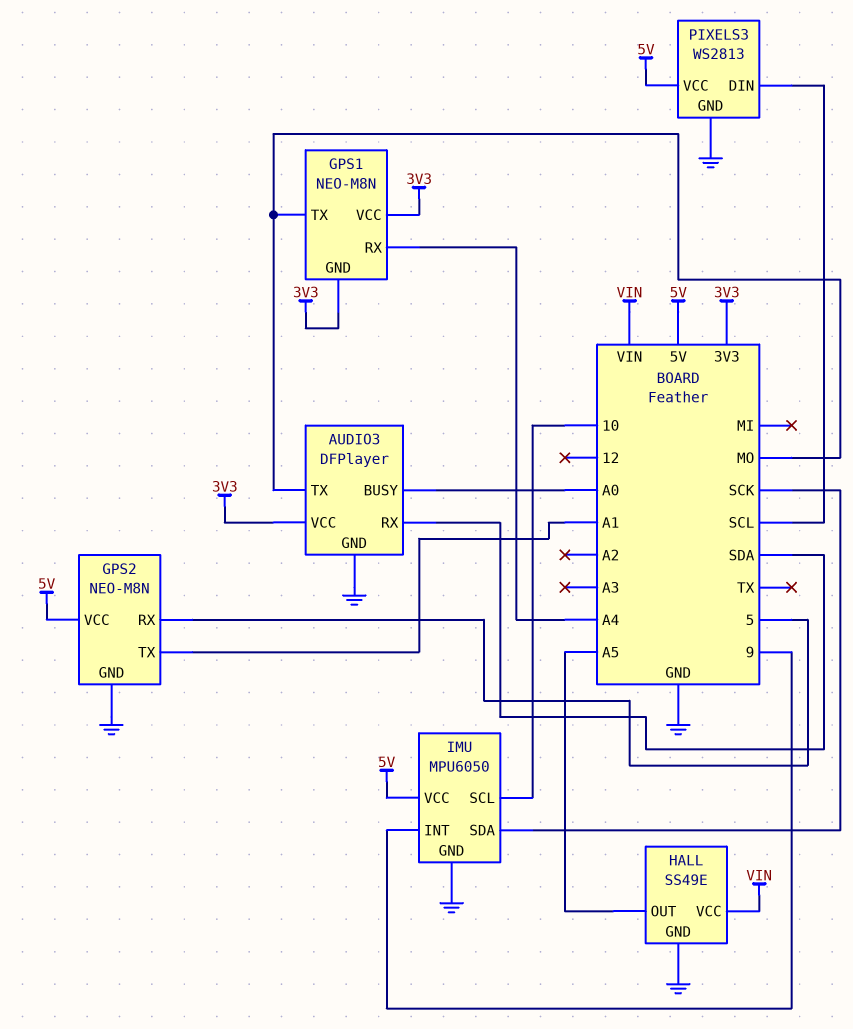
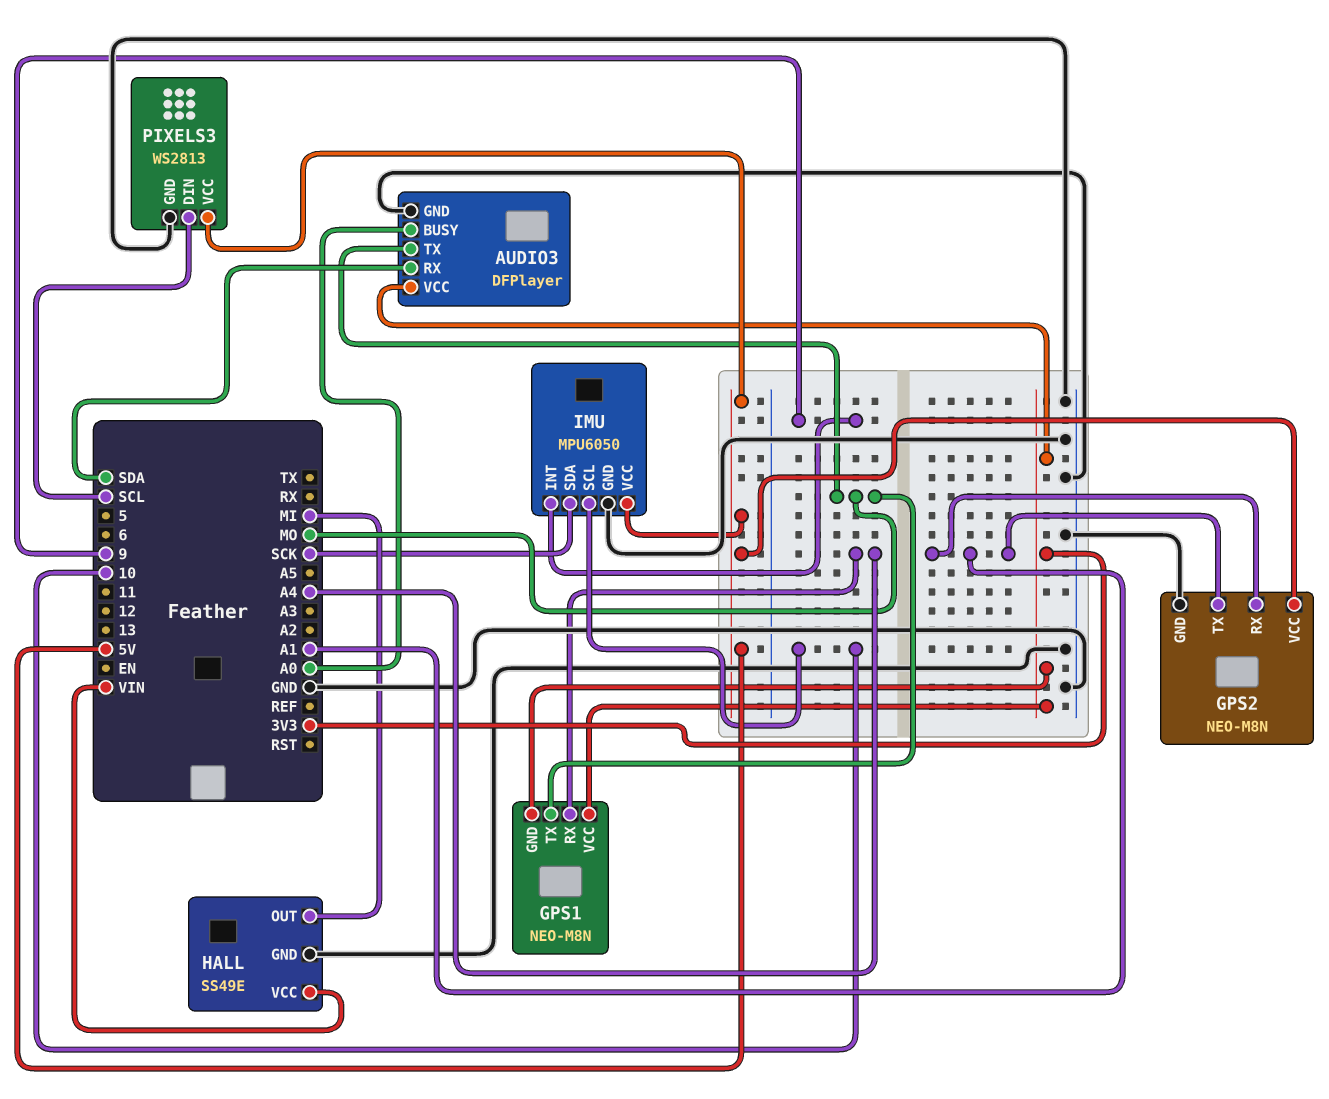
GPS2 pin RX: 5 -> A1
HALL pin OUT: A5 -> MI

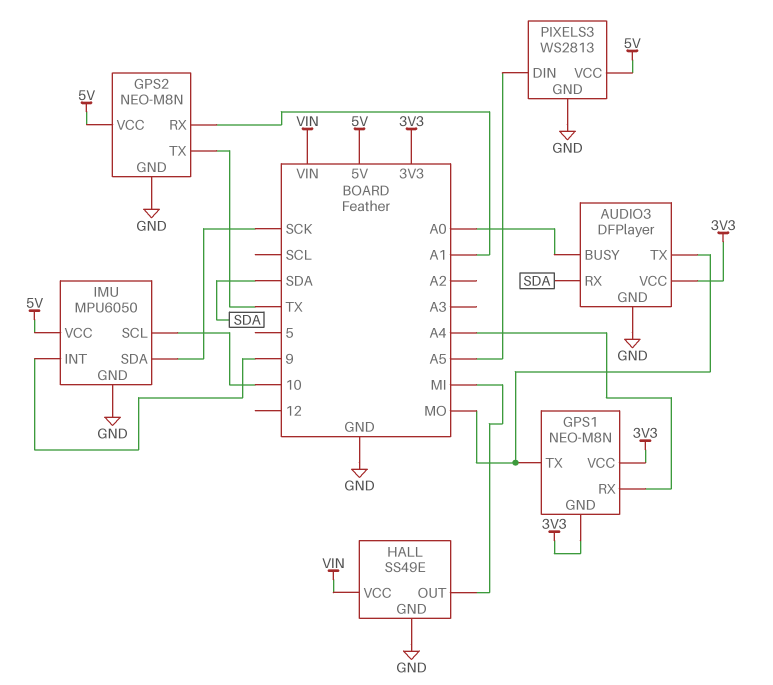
GPS2 pin TX: A1 -> TX
PIXELS3 pin DIN: SCL -> A5

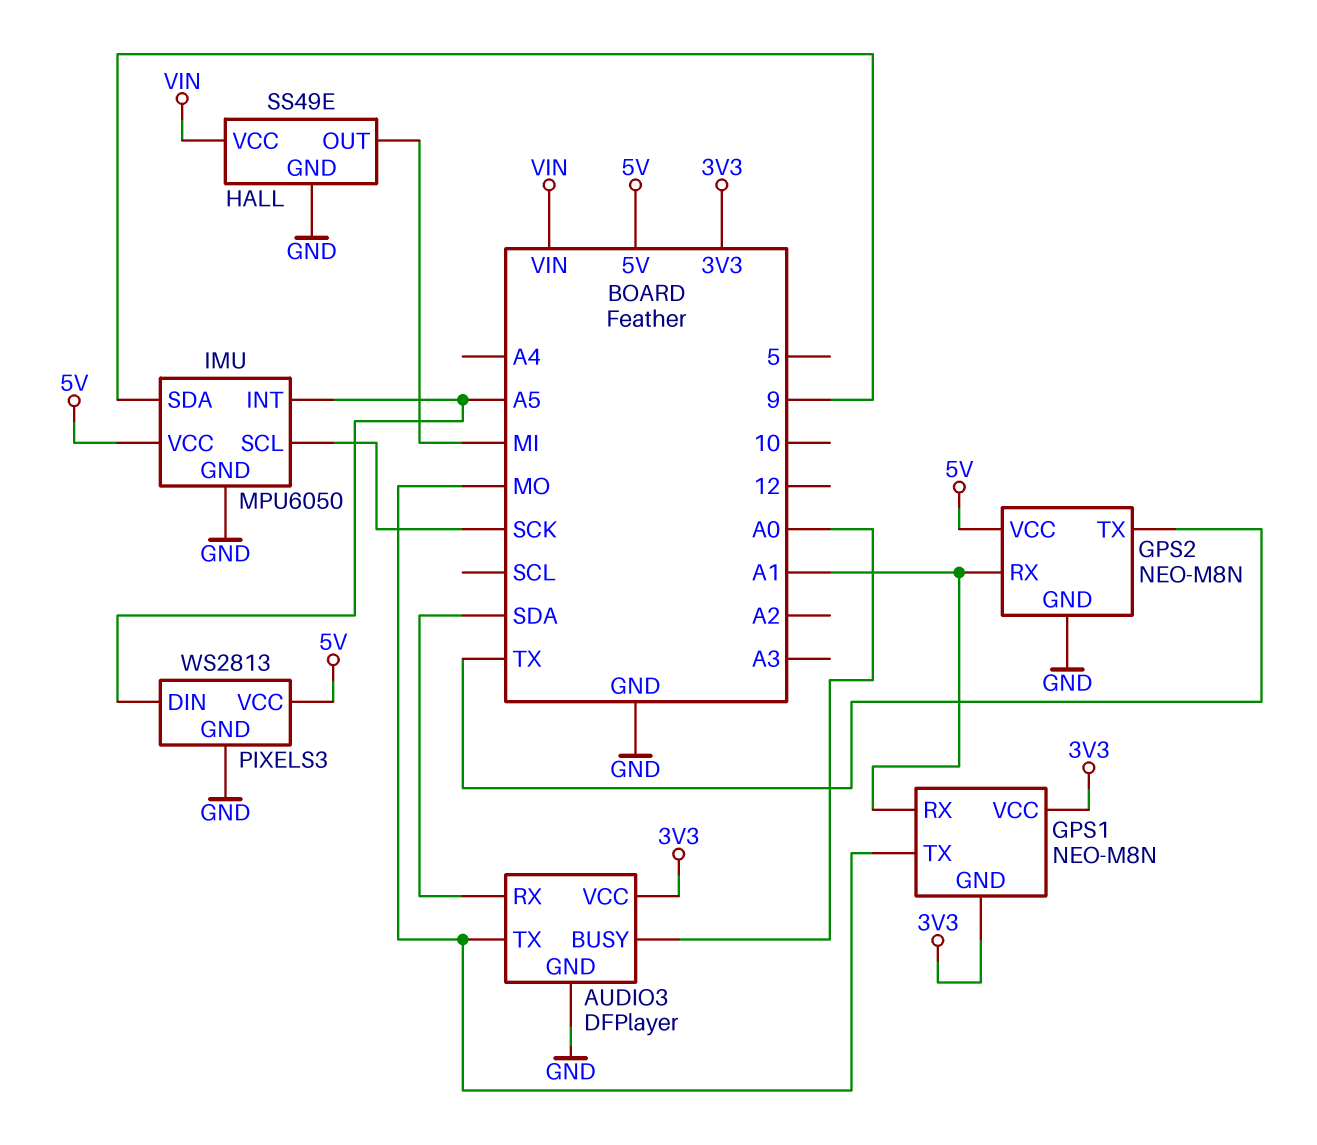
GPS1 pin RX: A4 -> A1
IMU pin INT: 9 -> A5
IMU pin SCL: 10 -> SCK
IMU pin SDA: SCK -> 9

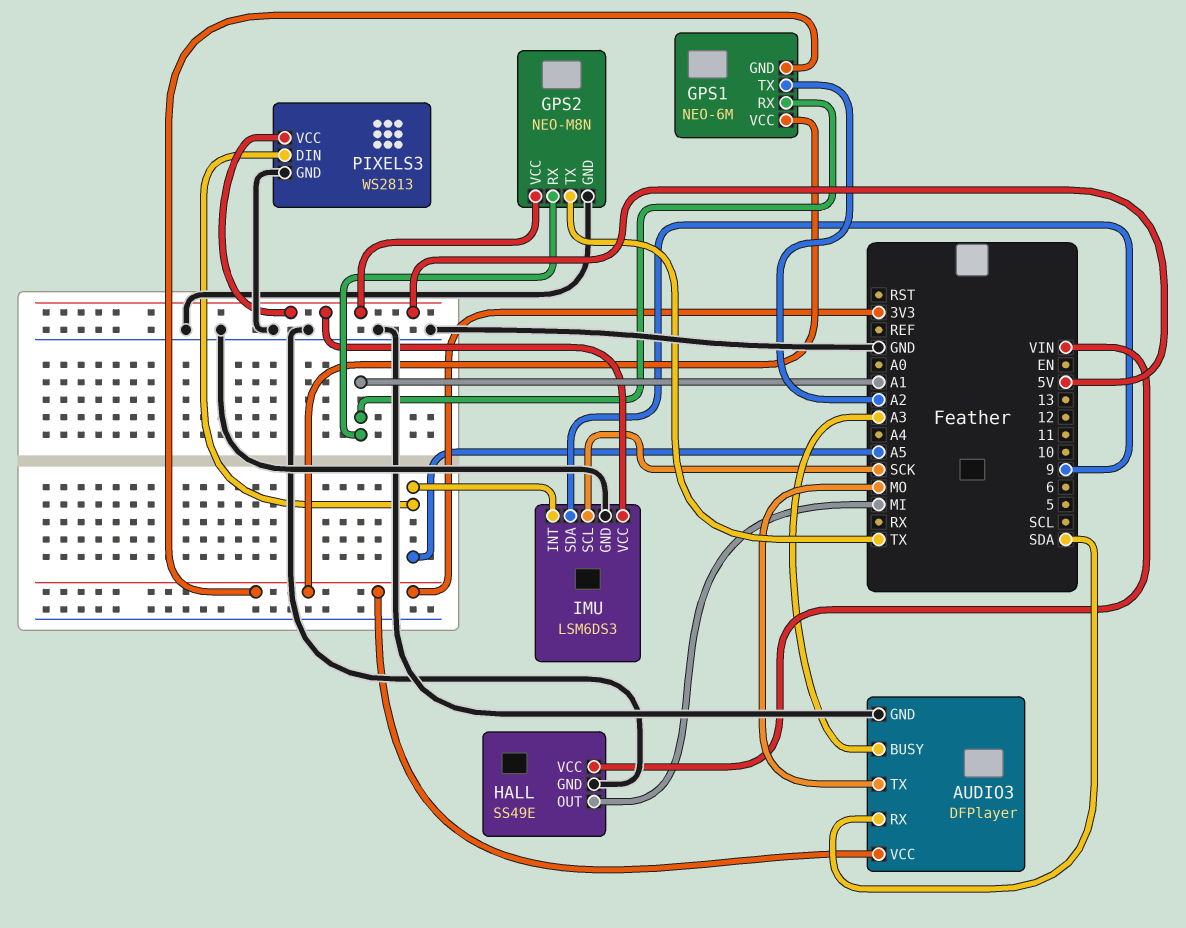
AUDIO3 pin BUSY: A0 -> A3
GPS1: NEO-M8N -> NEO-6M
GPS1 pin TX: MO -> A2
IMU: MPU6050 -> LSM6DS3

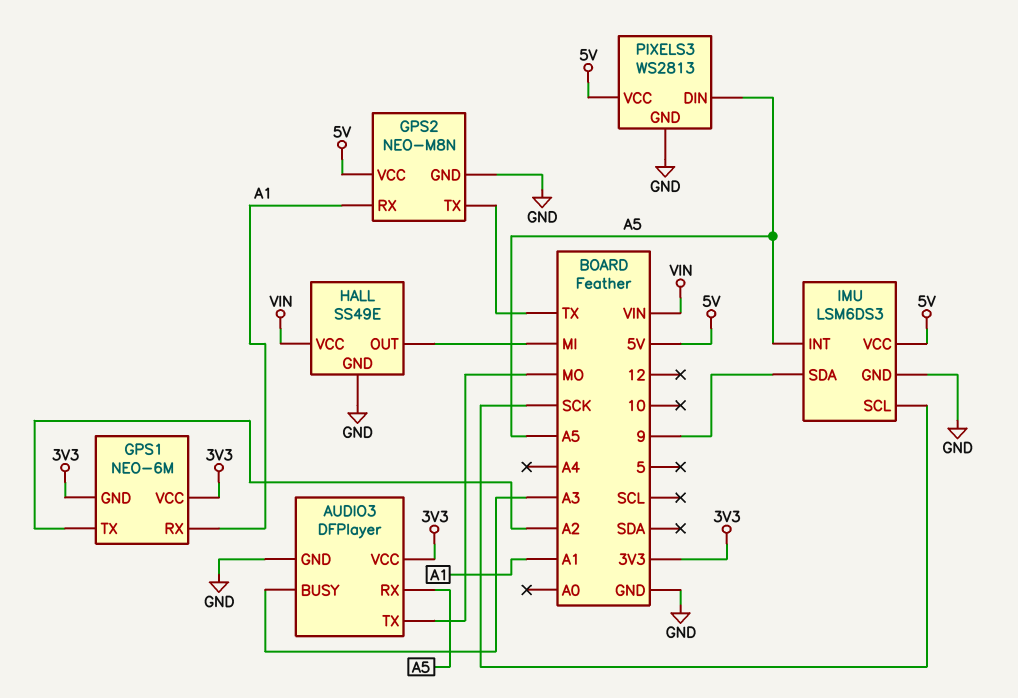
AUDIO3 pin RX: SDA -> A5

